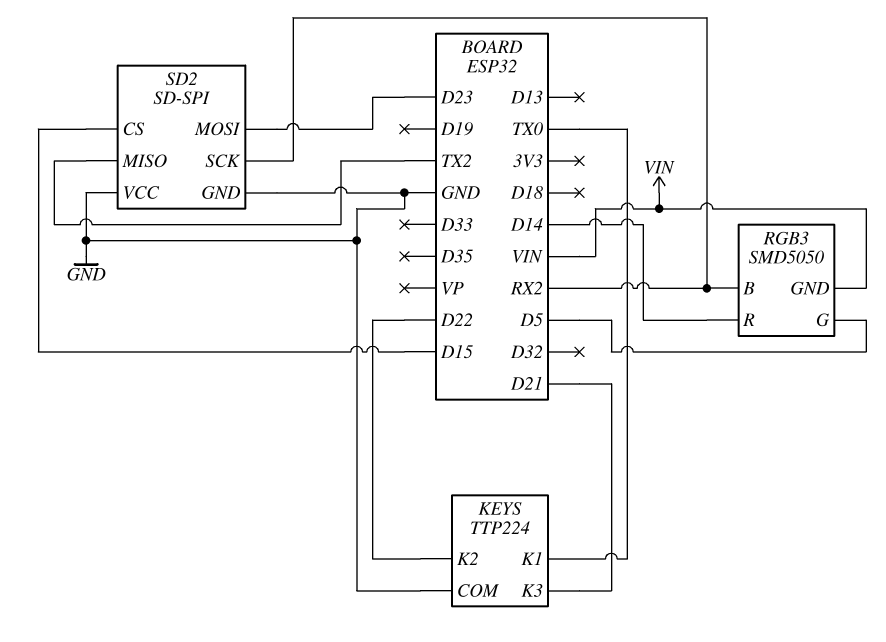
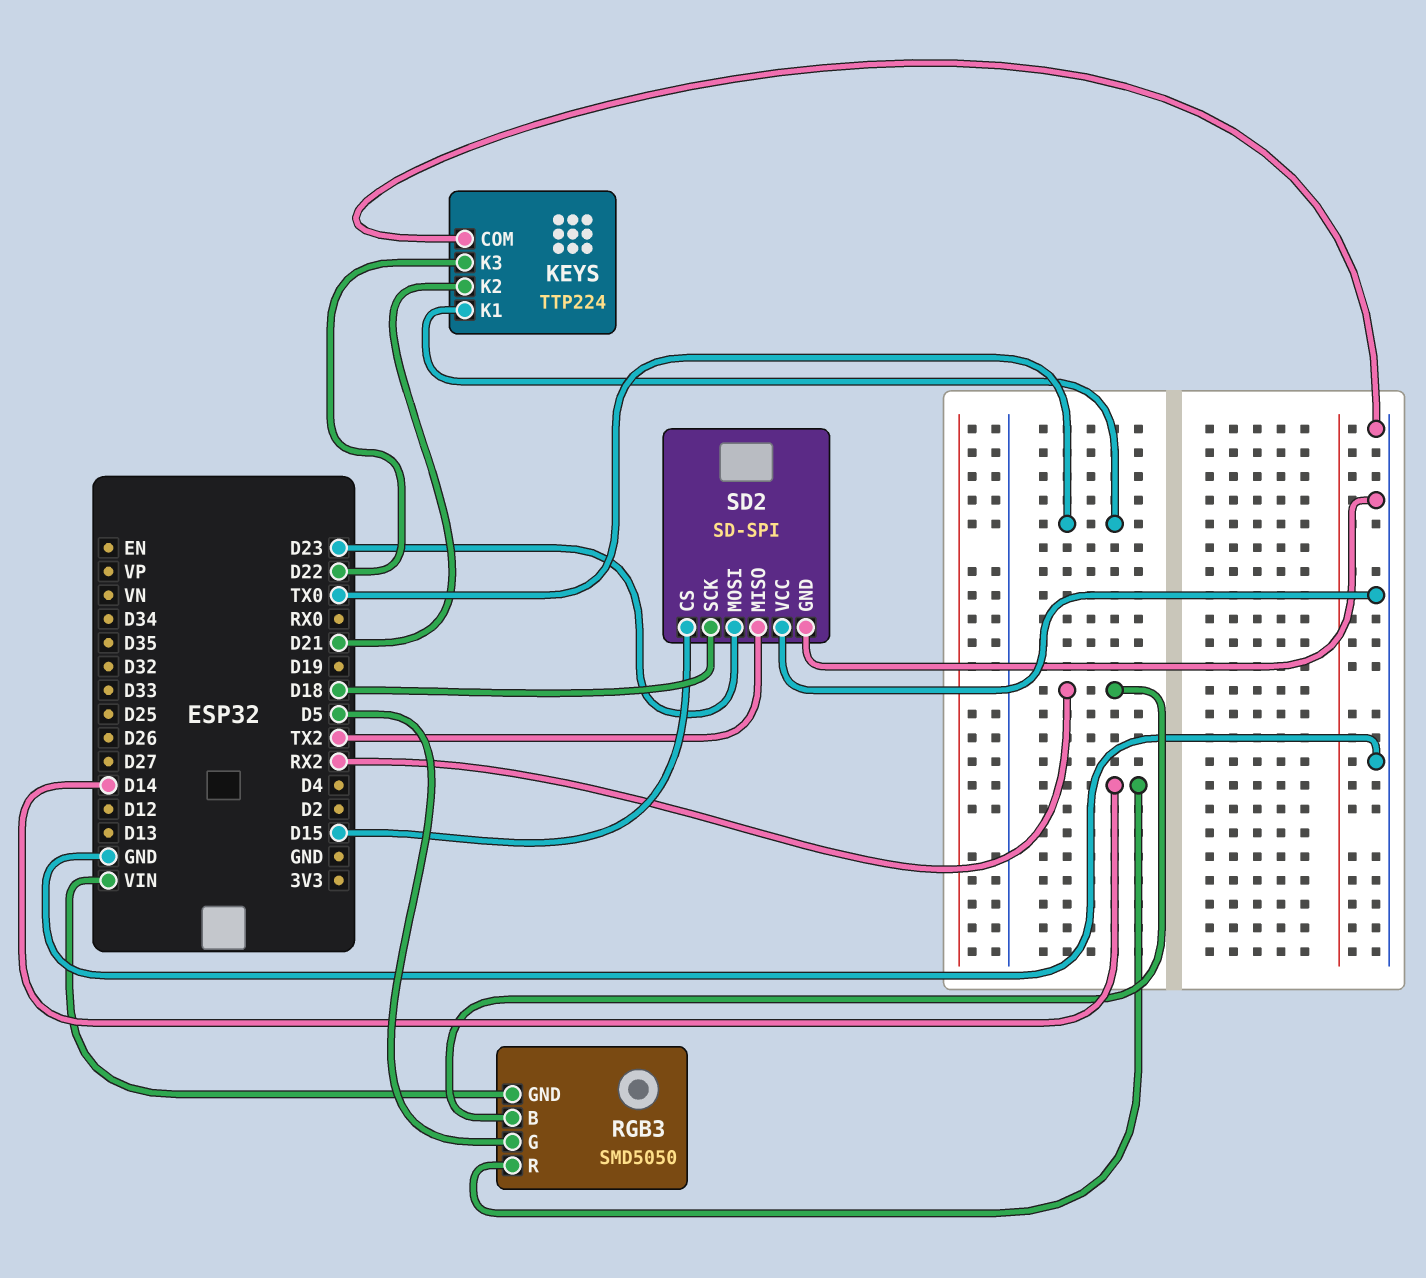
KEYS pin K2: D22 -> D21
KEYS pin K3: D21 -> D22
SD2 pin SCK: RX2 -> D18

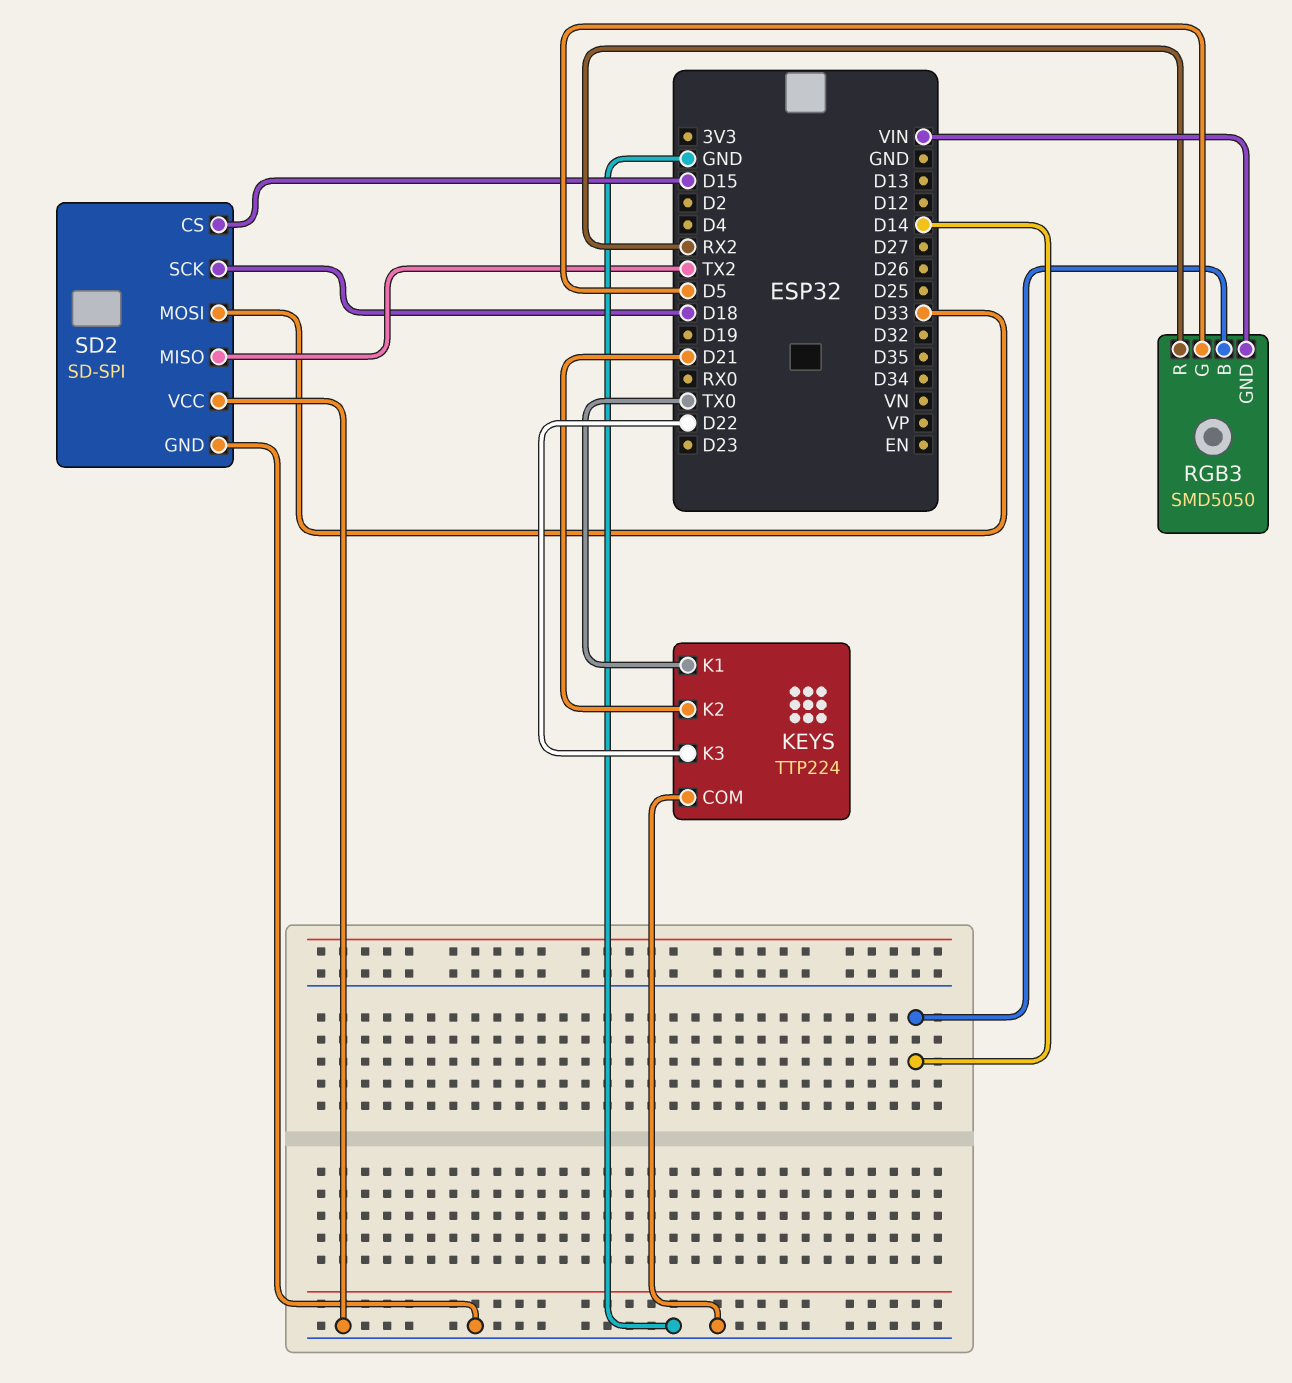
RGB3 pin B: RX2 -> D14
RGB3 pin R: D14 -> RX2
SD2 pin MOSI: D23 -> D33

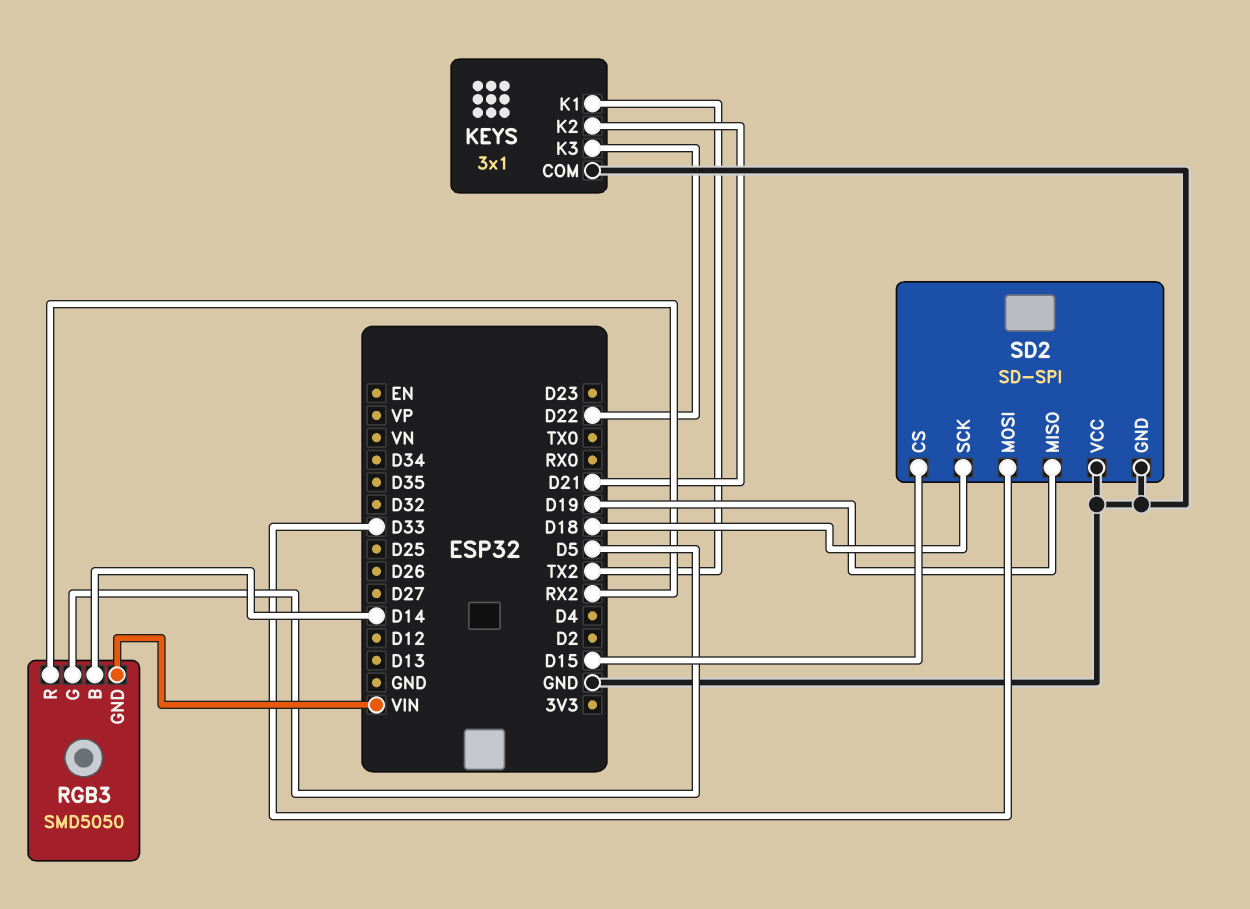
KEYS: TTP224 -> 3x1
KEYS pin K1: TX0 -> TX2
SD2 pin MISO: TX2 -> D19

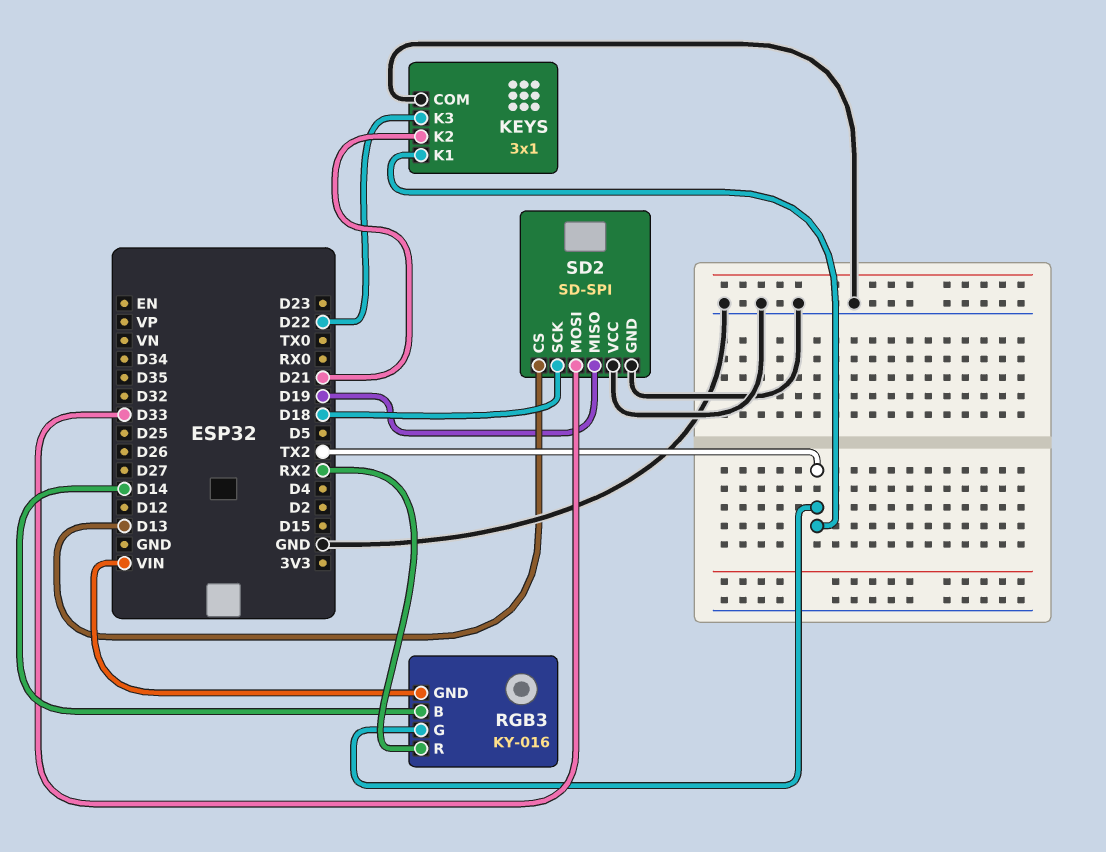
RGB3: SMD5050 -> KY-016
RGB3 pin G: D5 -> TX2
SD2 pin CS: D15 -> D13

